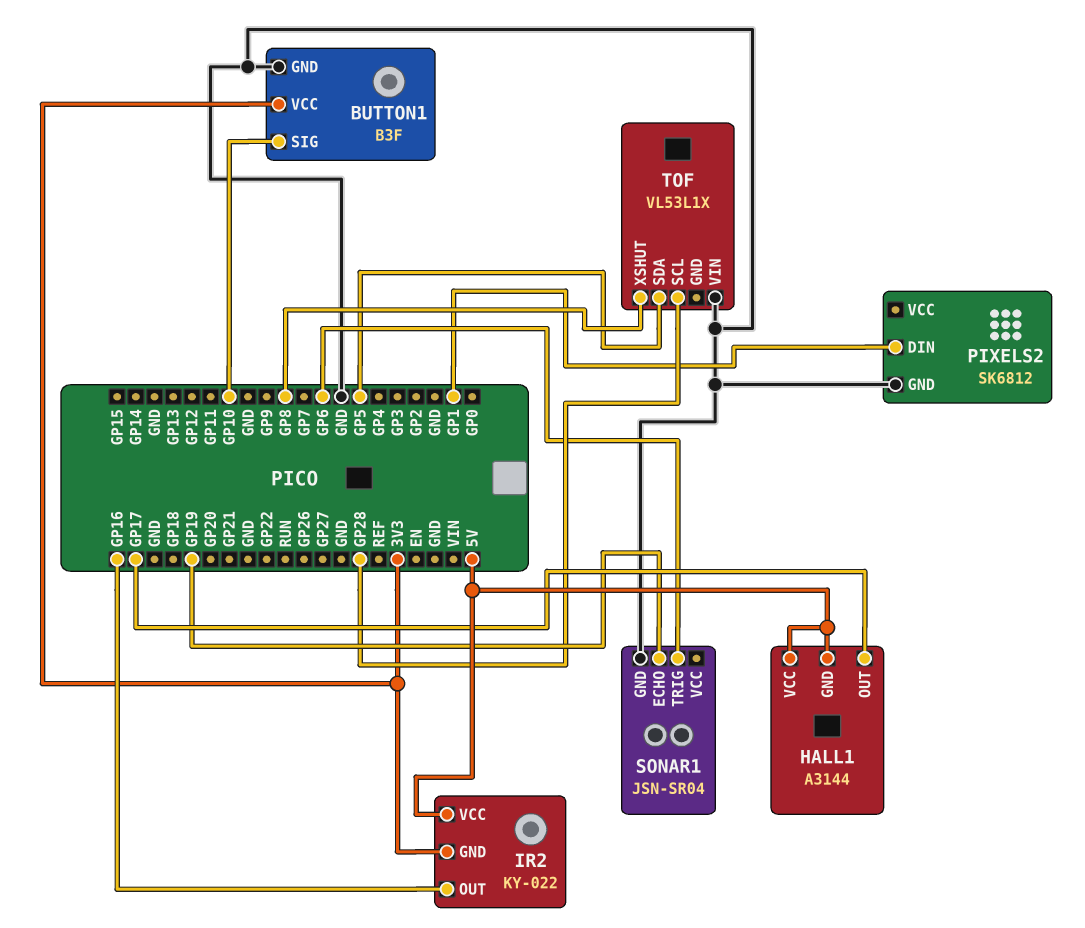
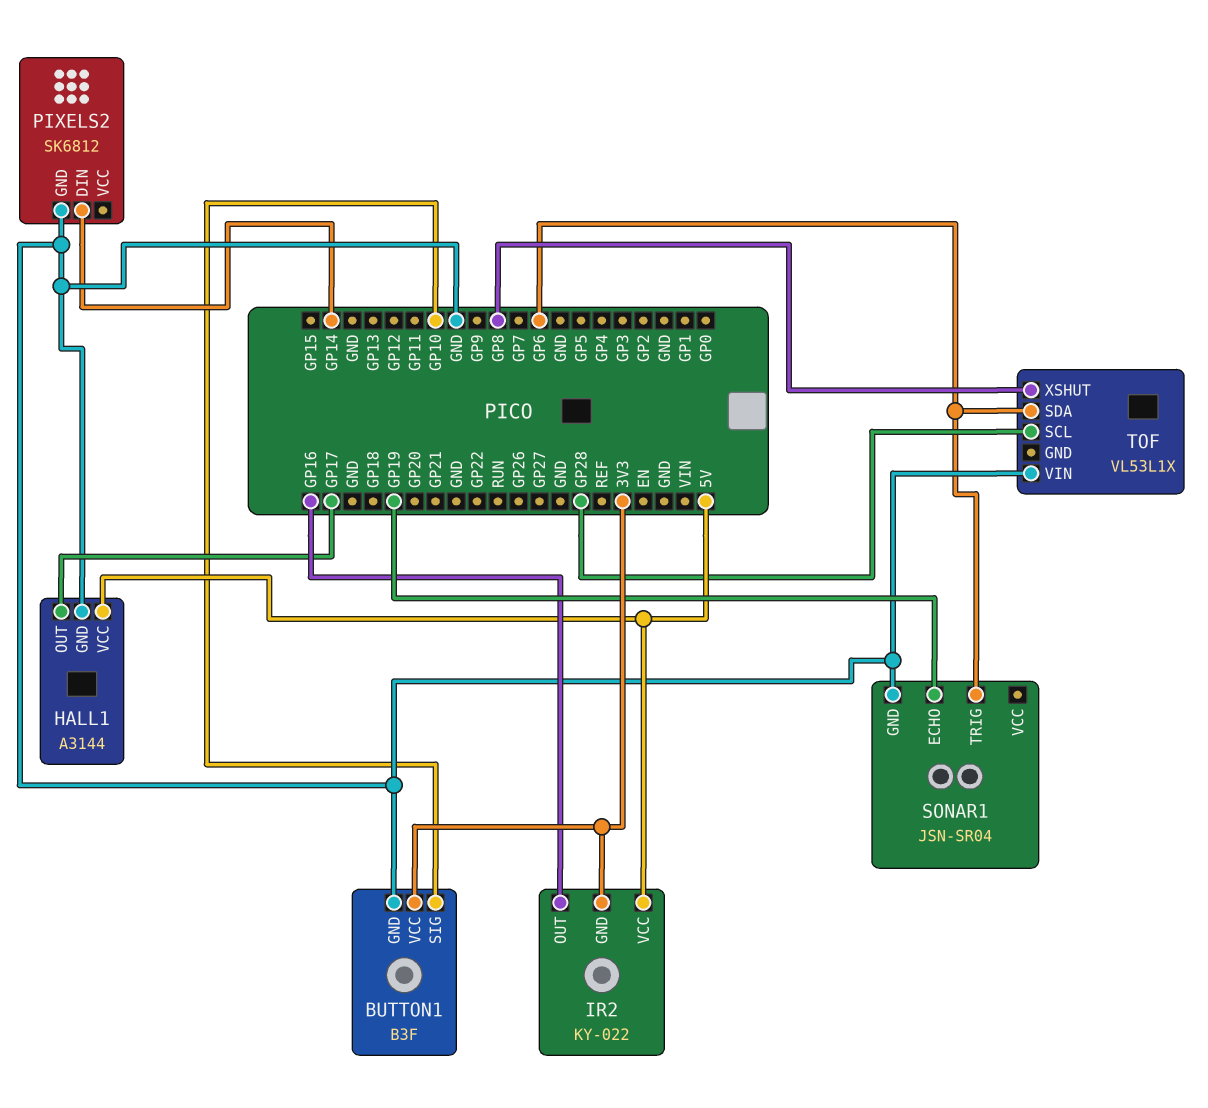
HALL1 pin GND: 5V -> GND
PIXELS2 pin DIN: GP1 -> GP14
TOF pin SDA: GP5 -> GP6

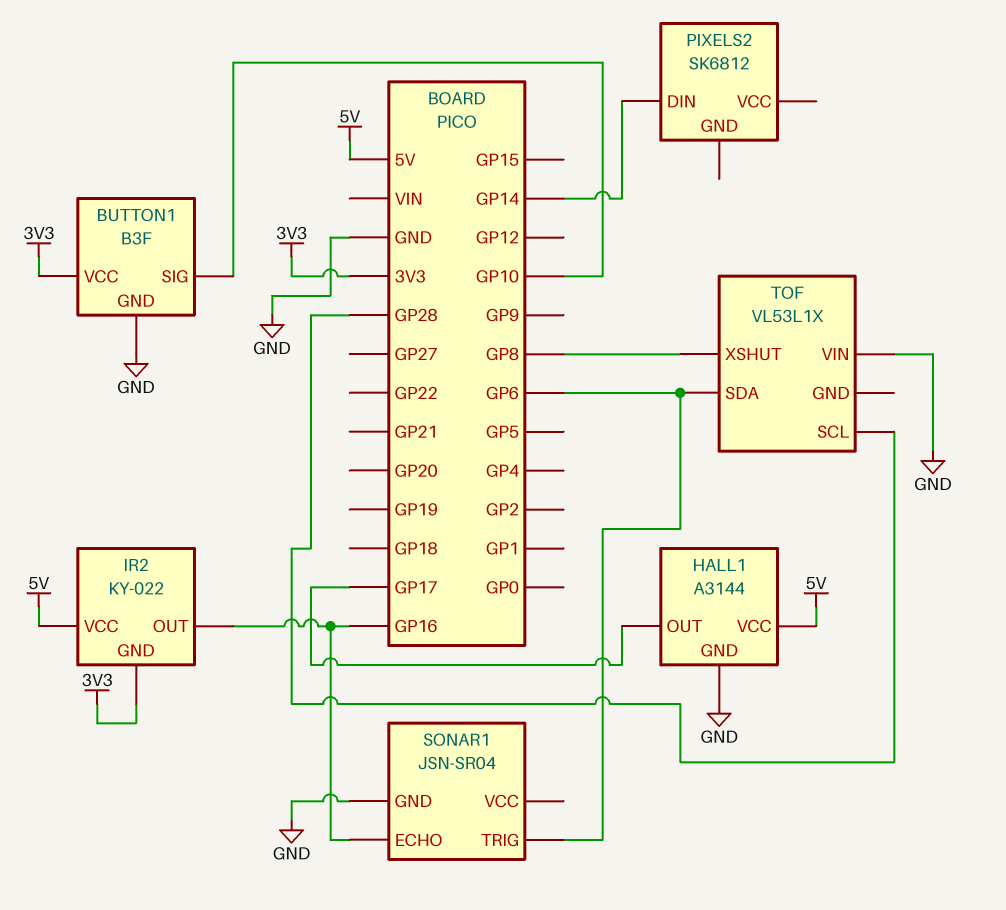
PIXELS2 pin GND: GND -> none
SONAR1 pin ECHO: GP19 -> GP16

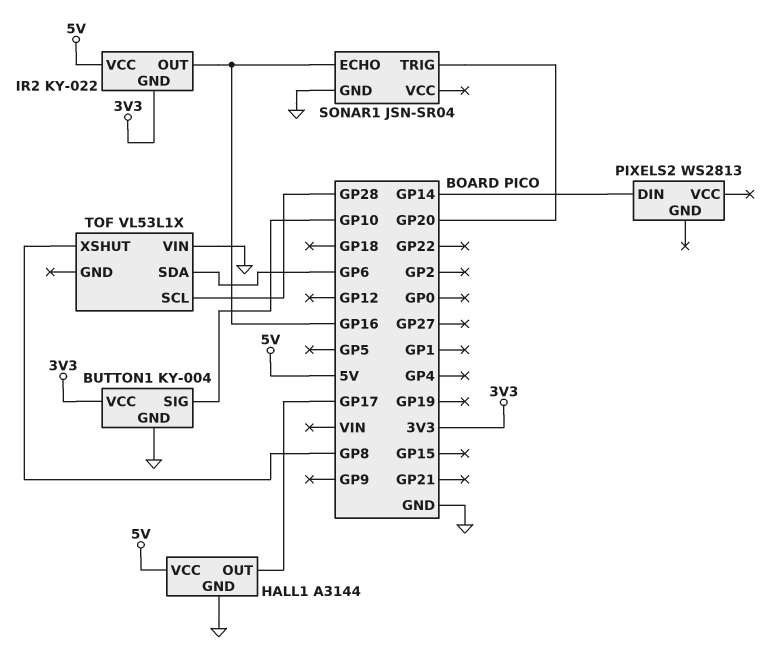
BUTTON1: B3F -> KY-004
PIXELS2: SK6812 -> WS2813
SONAR1 pin TRIG: GP6 -> GP20

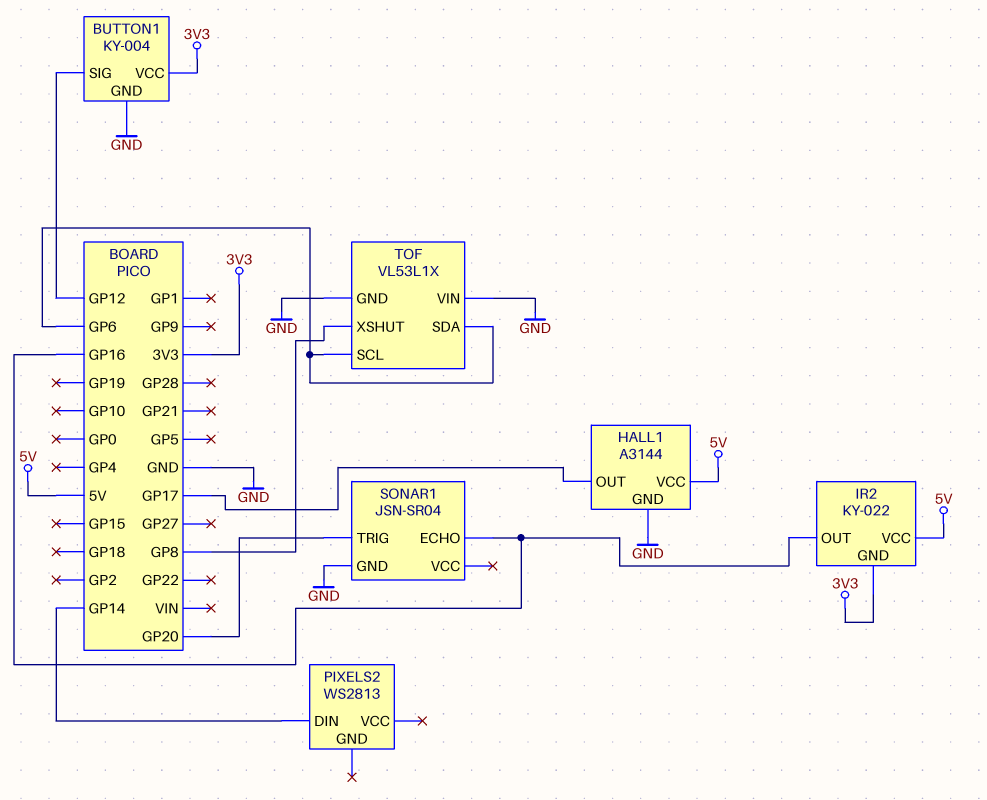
BUTTON1 pin SIG: GP10 -> GP12
TOF pin GND: none -> GND
TOF pin SCL: GP28 -> GP6

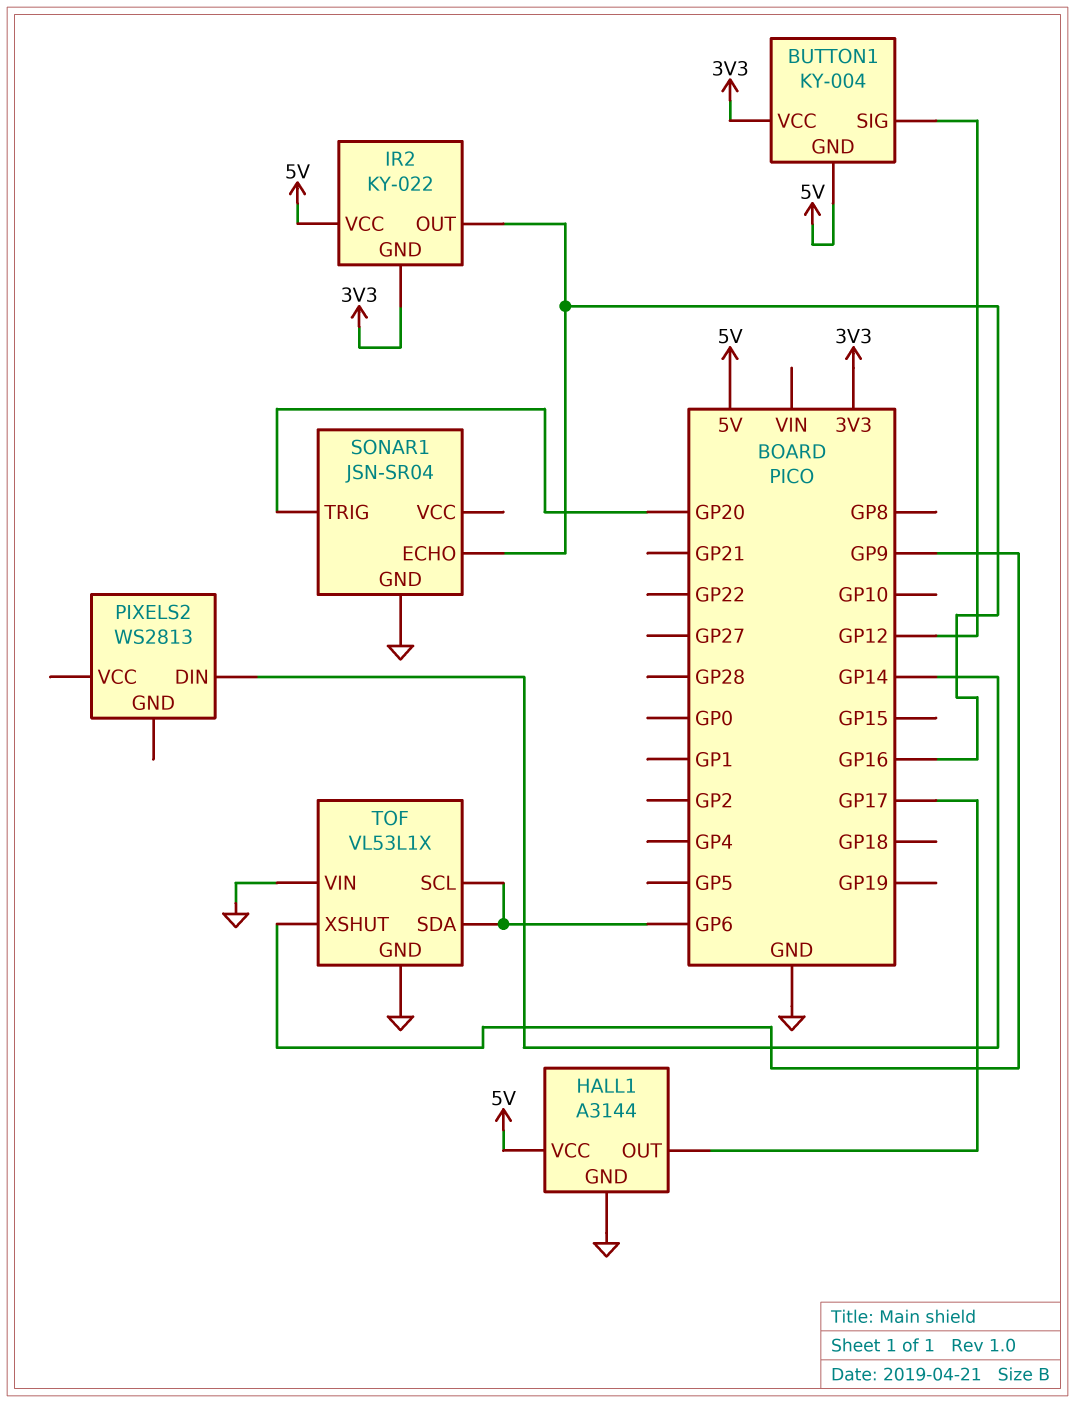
BUTTON1 pin GND: GND -> 5V
TOF pin XSHUT: GP8 -> GP9

